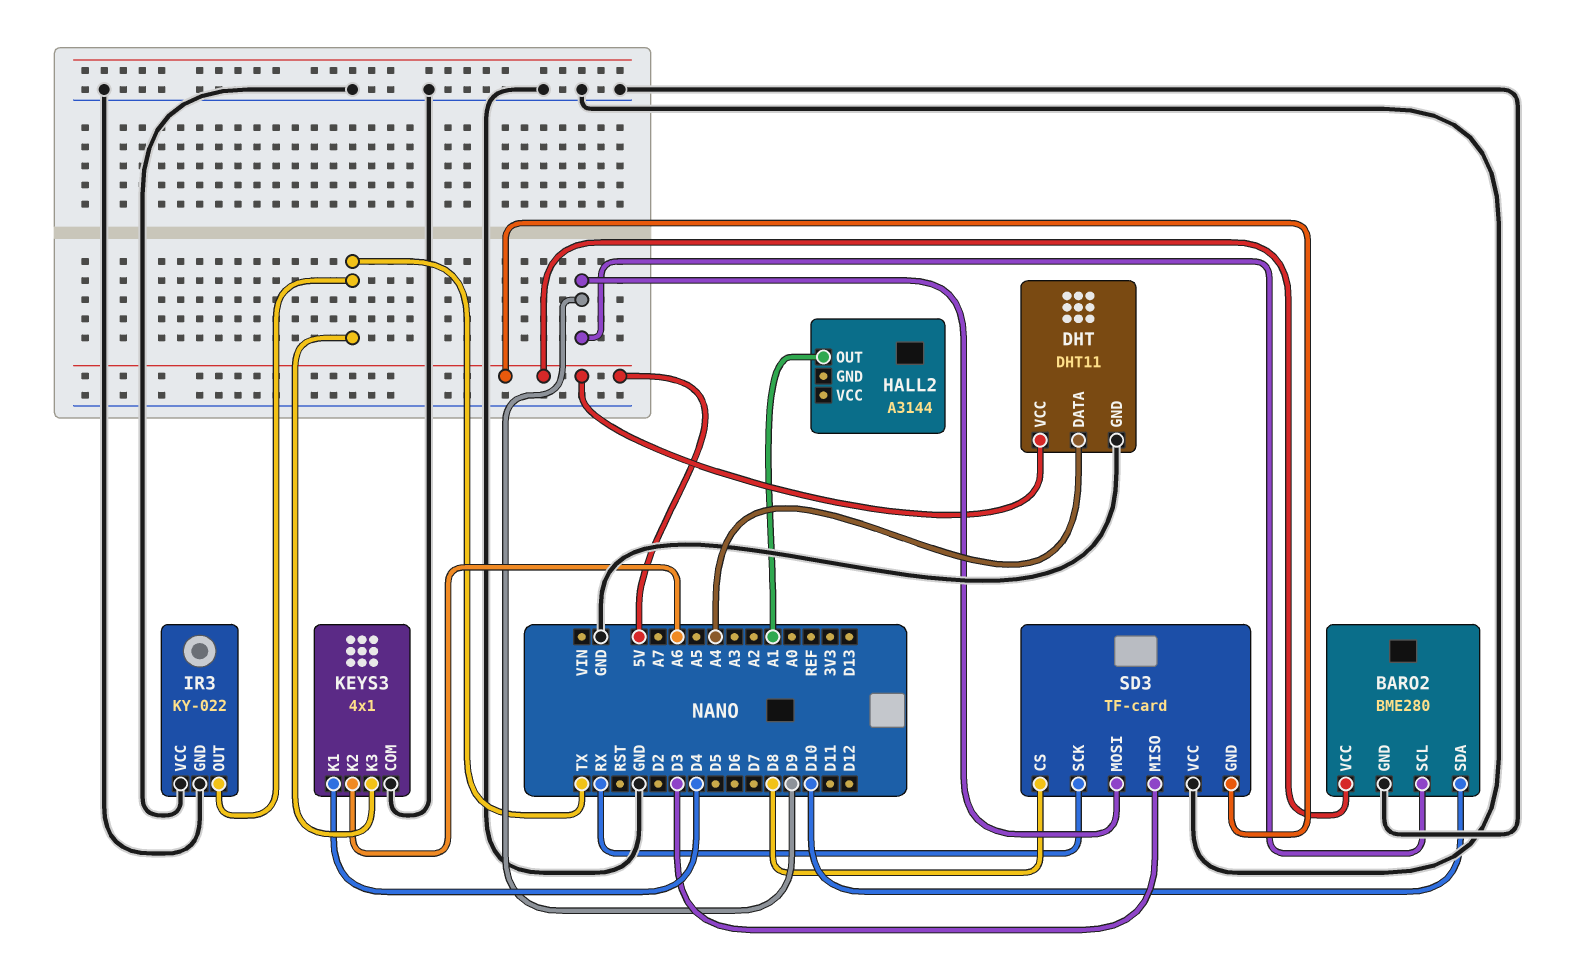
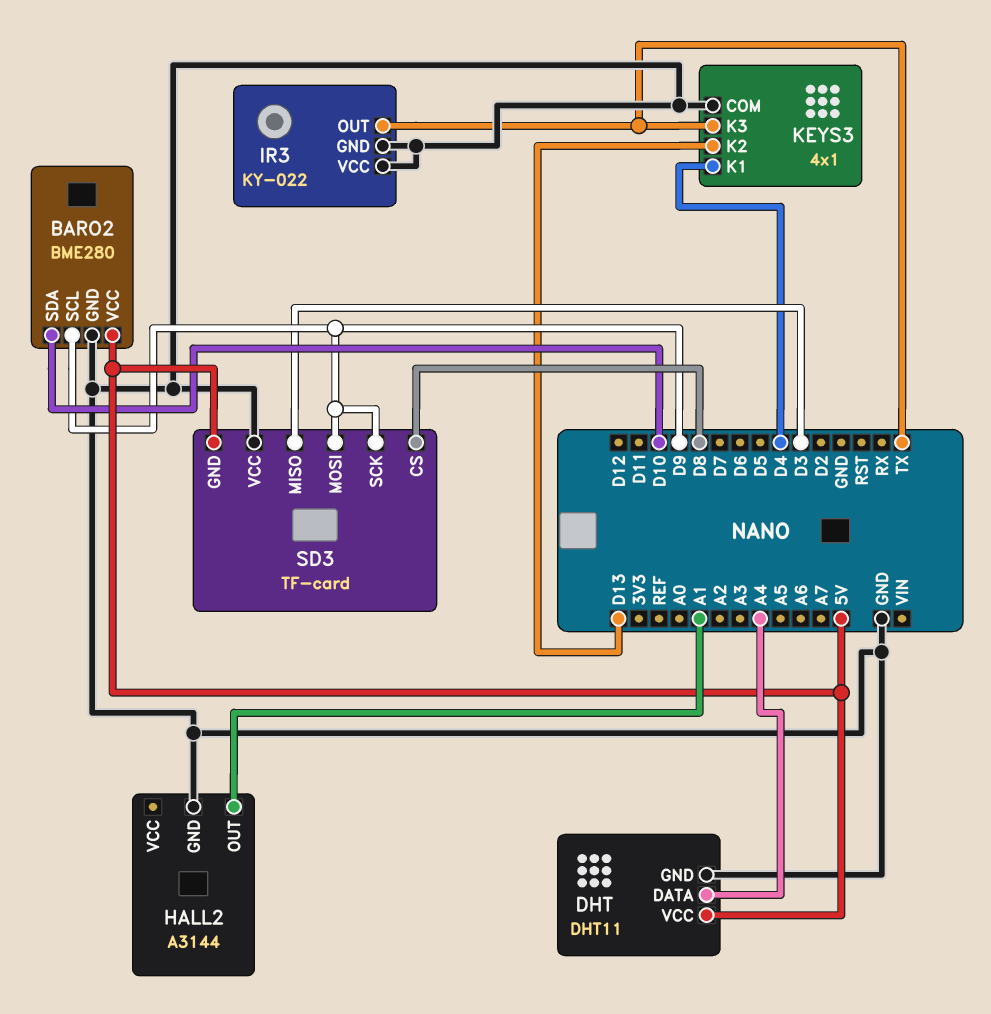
HALL2 pin GND: none -> GND
KEYS3 pin K2: A6 -> D13
SD3 pin SCK: RX -> D9

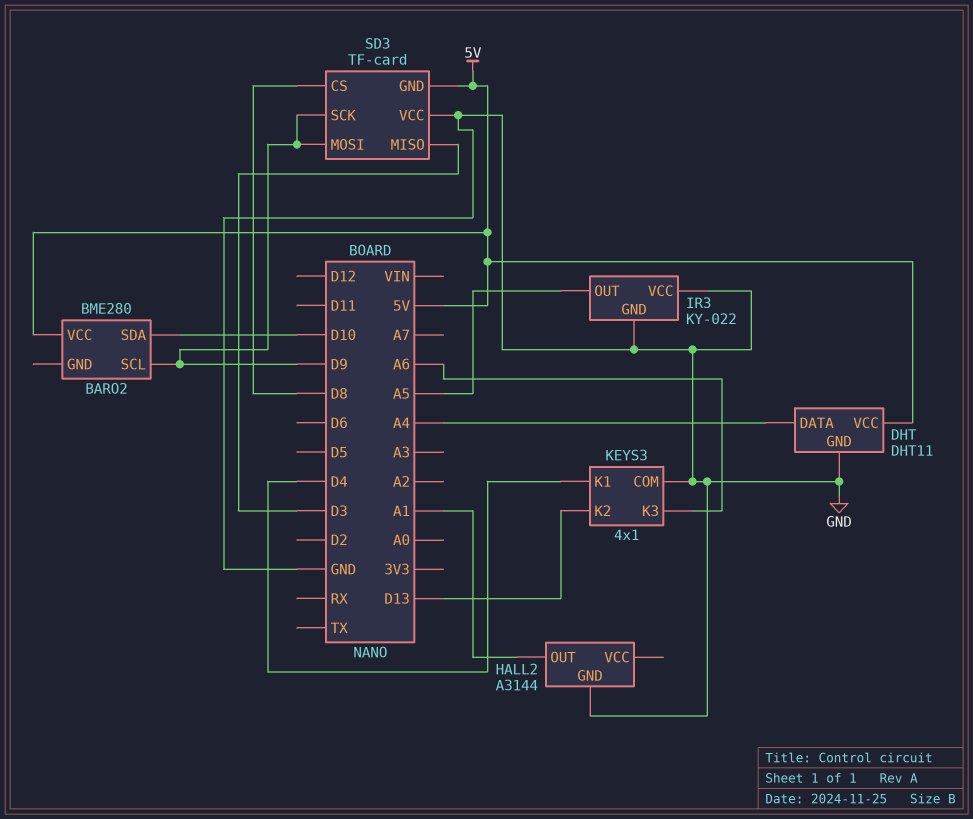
BARO2 pin GND: GND -> none
IR3 pin OUT: TX -> A5
KEYS3 pin K3: TX -> A6

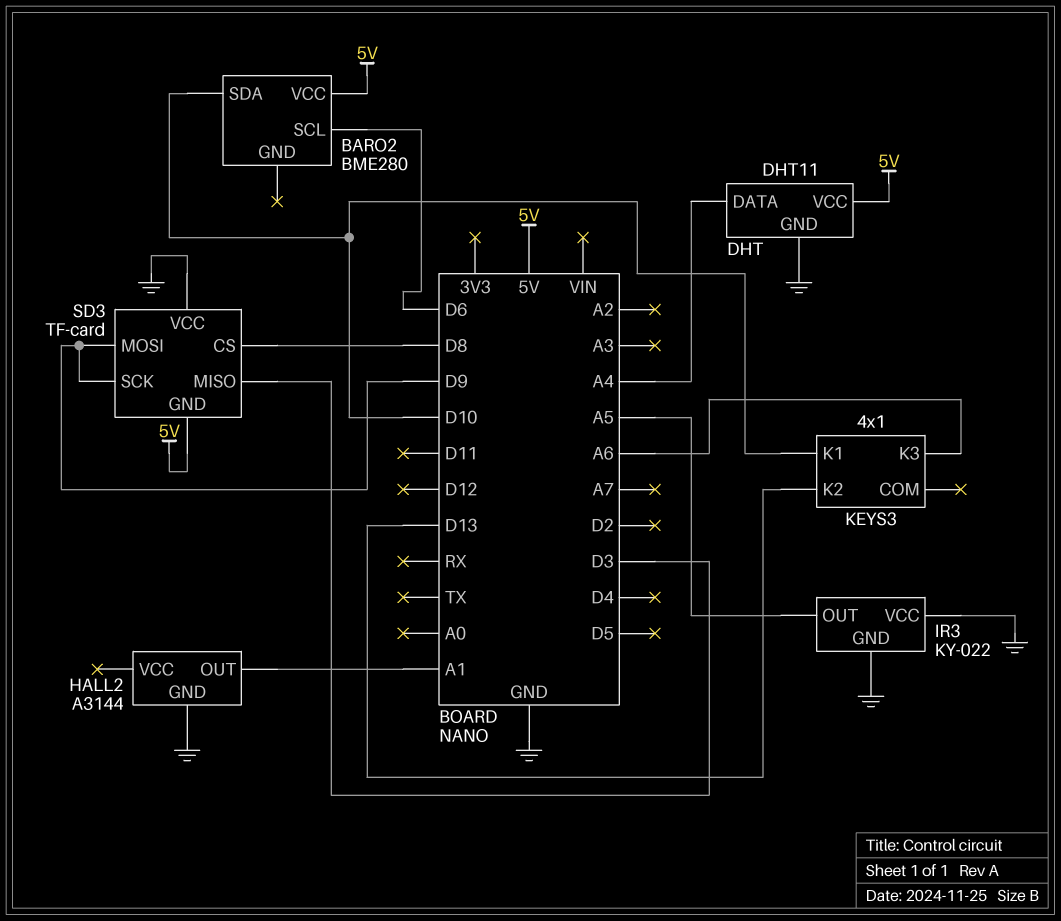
BARO2 pin SCL: D9 -> D6
KEYS3 pin COM: GND -> none
KEYS3 pin K1: D4 -> D10

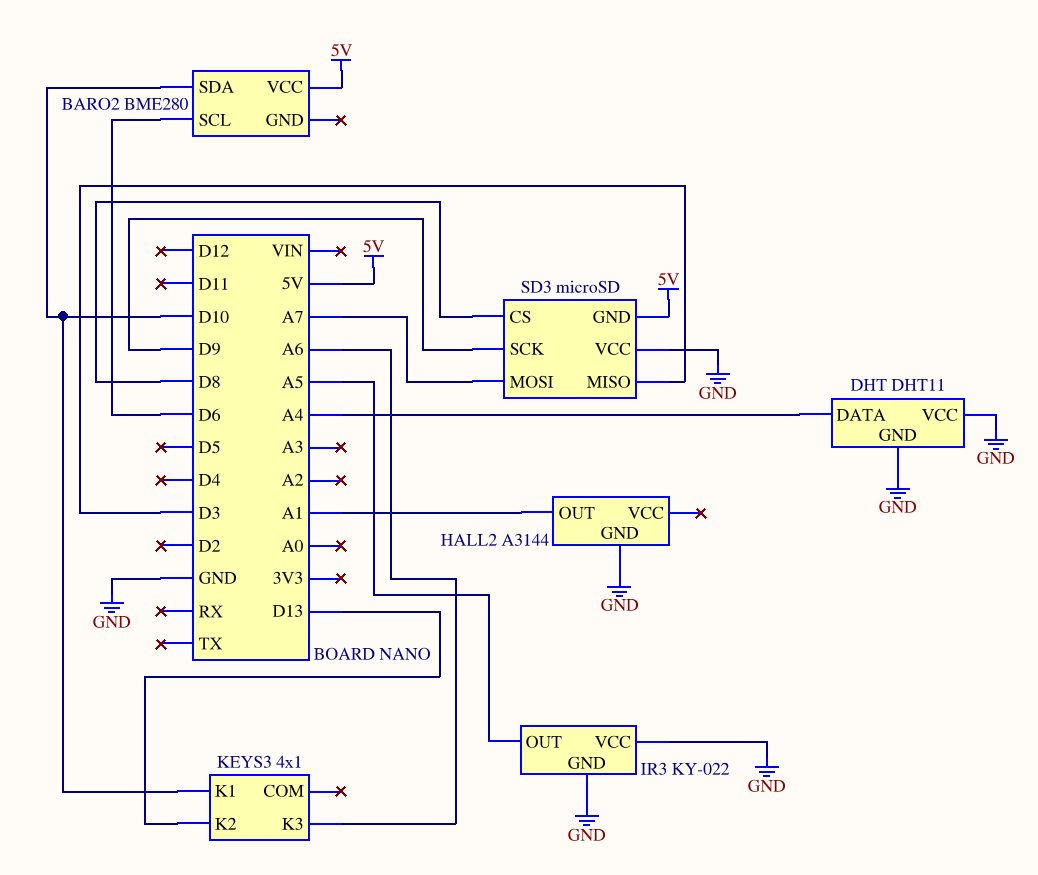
DHT pin VCC: 5V -> GND
SD3: TF-card -> microSD
SD3 pin MOSI: D9 -> A7

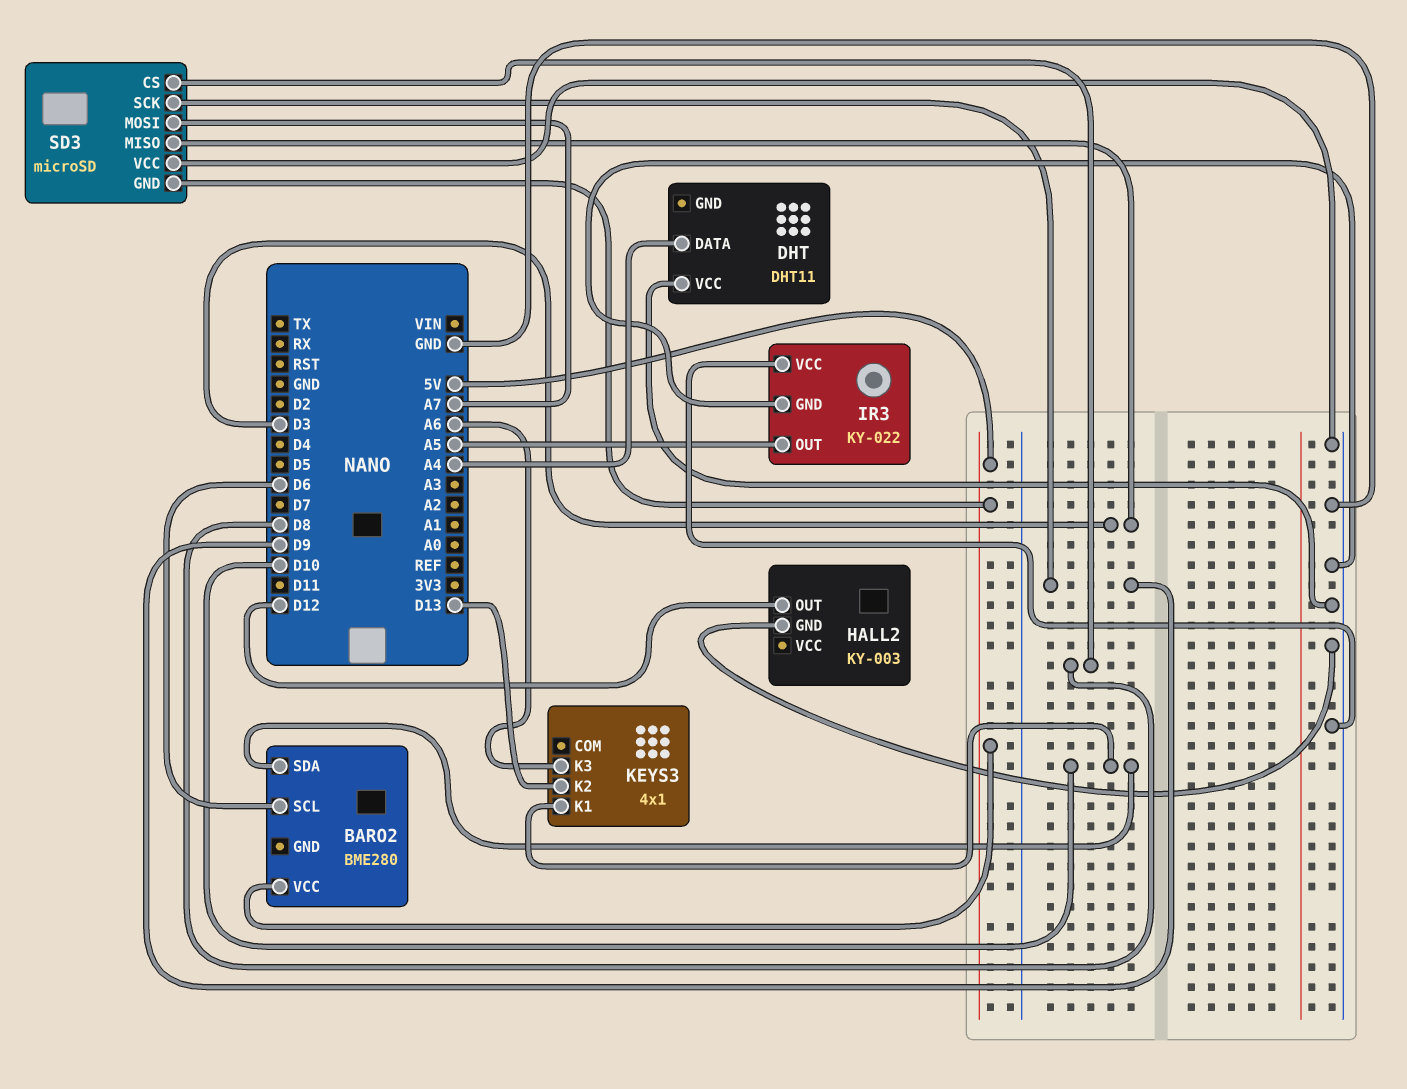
DHT pin GND: GND -> none
HALL2: A3144 -> KY-003
HALL2 pin OUT: A1 -> D12

